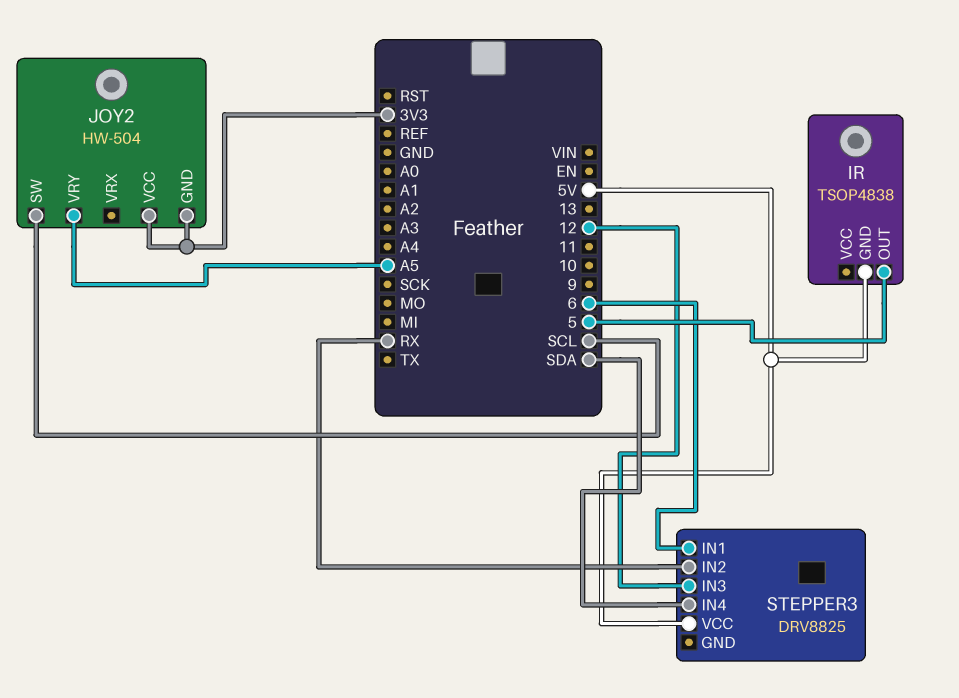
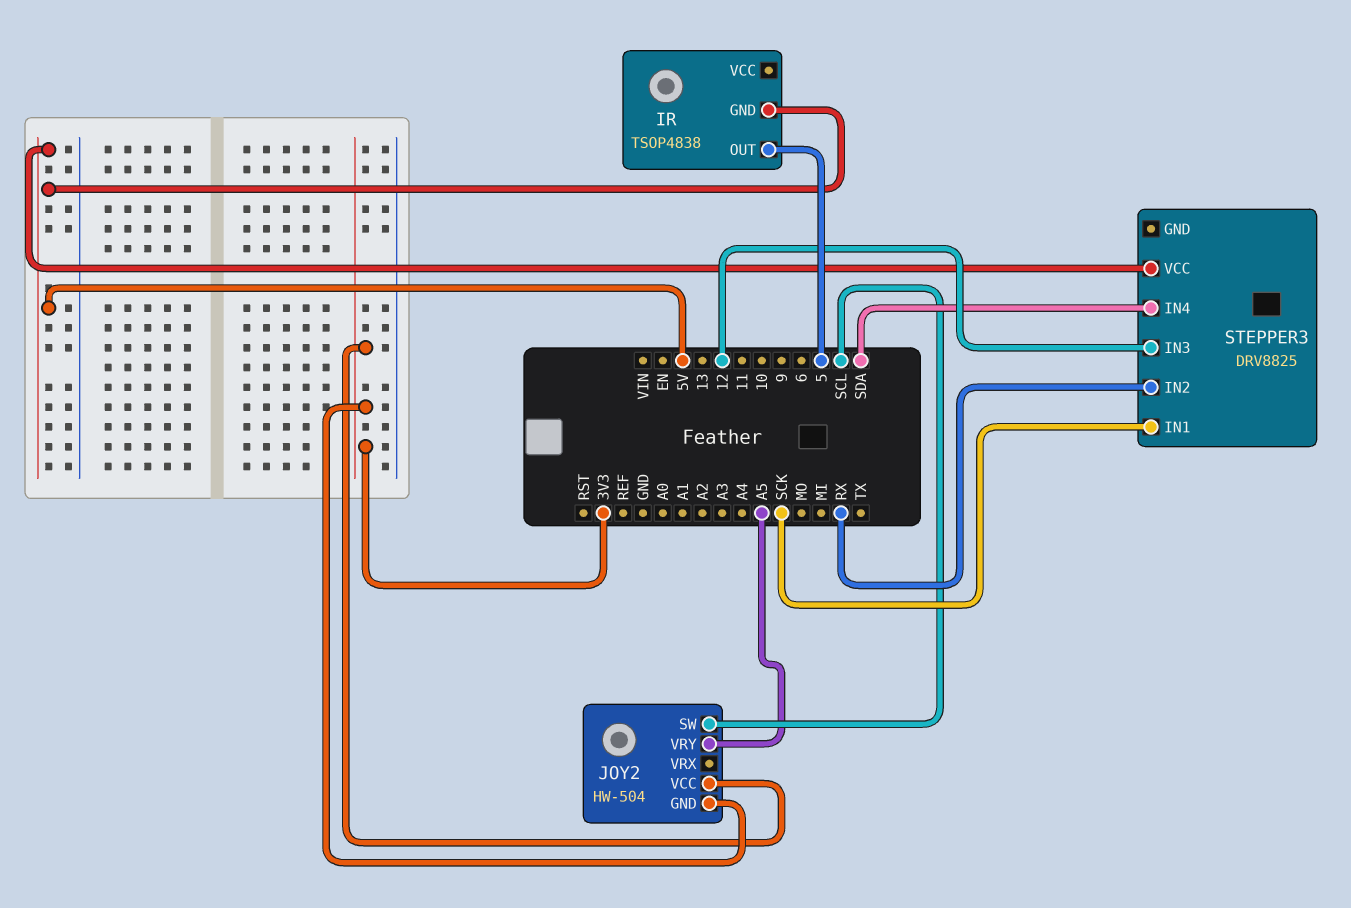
STEPPER3 pin IN1: 6 -> SCK

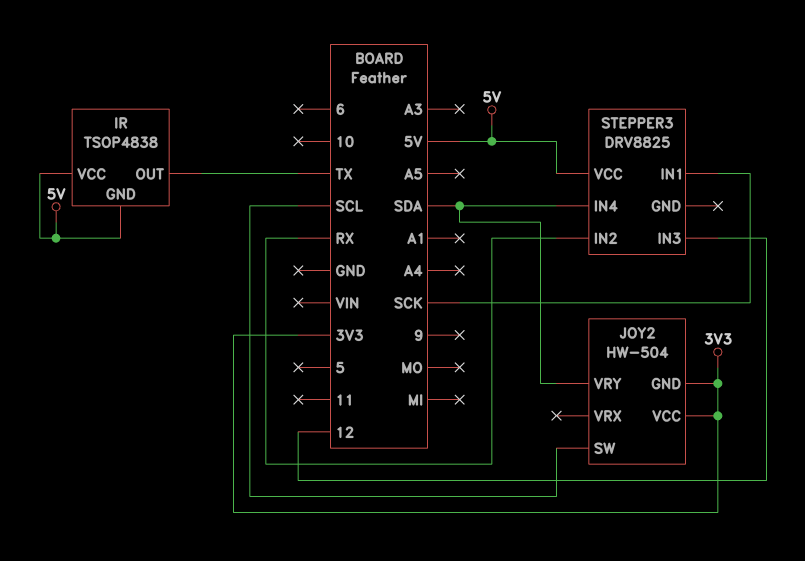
IR pin OUT: 5 -> TX
IR pin VCC: none -> 5V
JOY2 pin VRY: A5 -> SDA

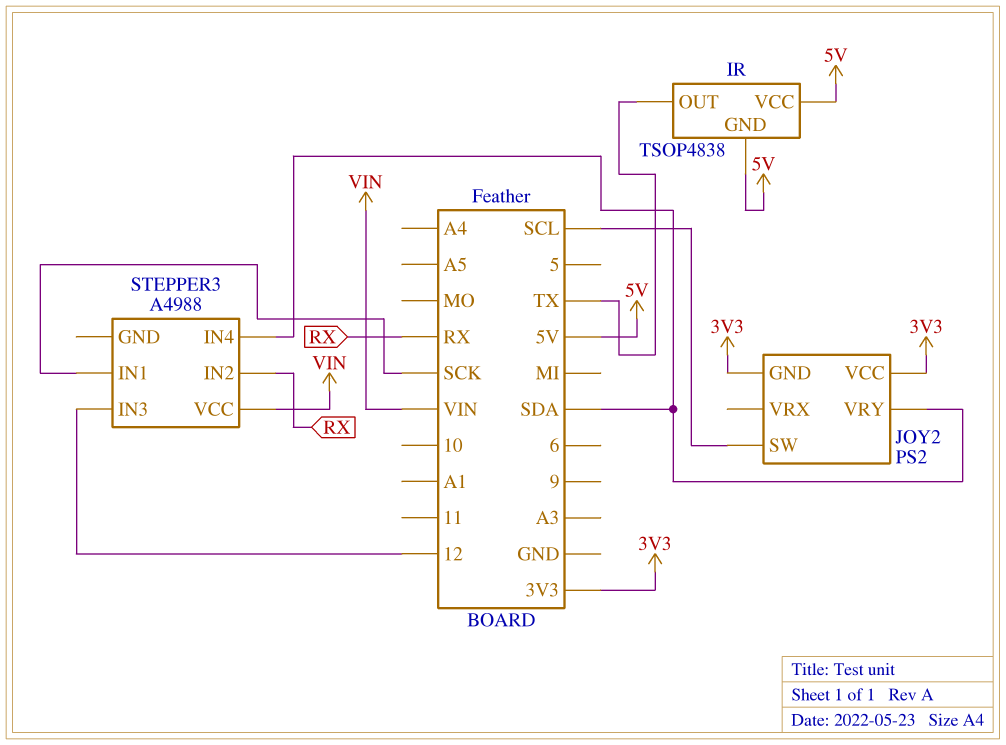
JOY2: HW-504 -> PS2
STEPPER3: DRV8825 -> A4988
STEPPER3 pin VCC: 5V -> VIN

